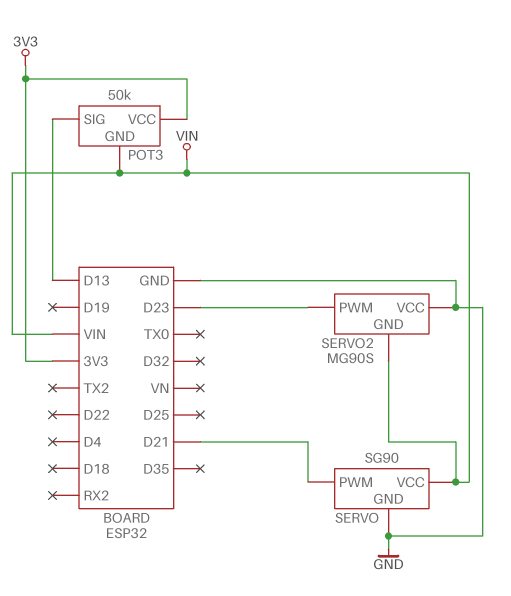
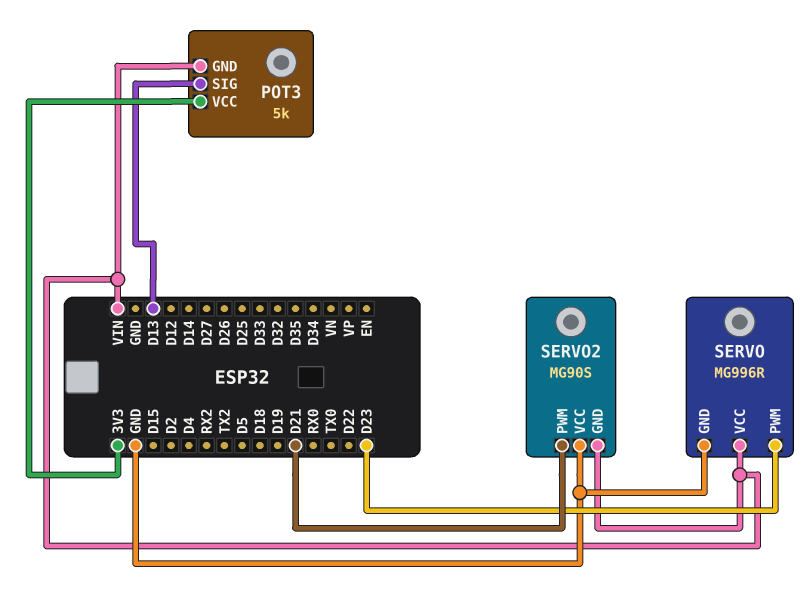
POT3: 50k -> 5k
SERVO: SG90 -> MG996R
SERVO pin PWM: D21 -> D23
SERVO2 pin PWM: D23 -> D21

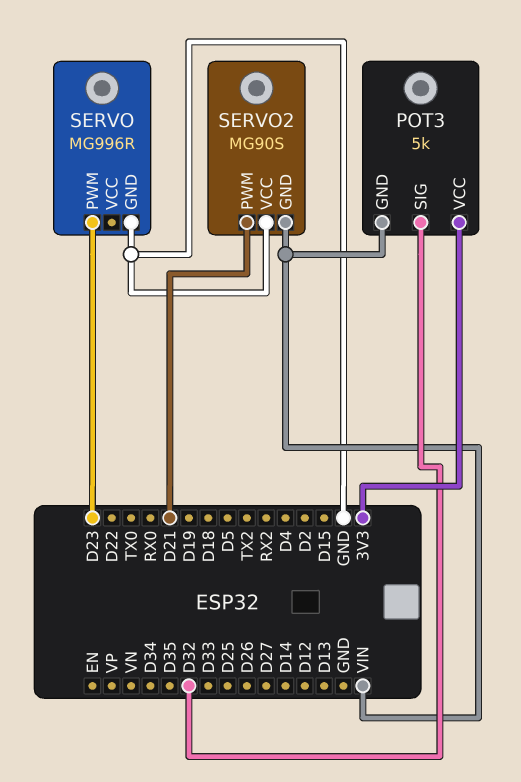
POT3 pin SIG: D13 -> D32
SERVO pin VCC: VIN -> none

